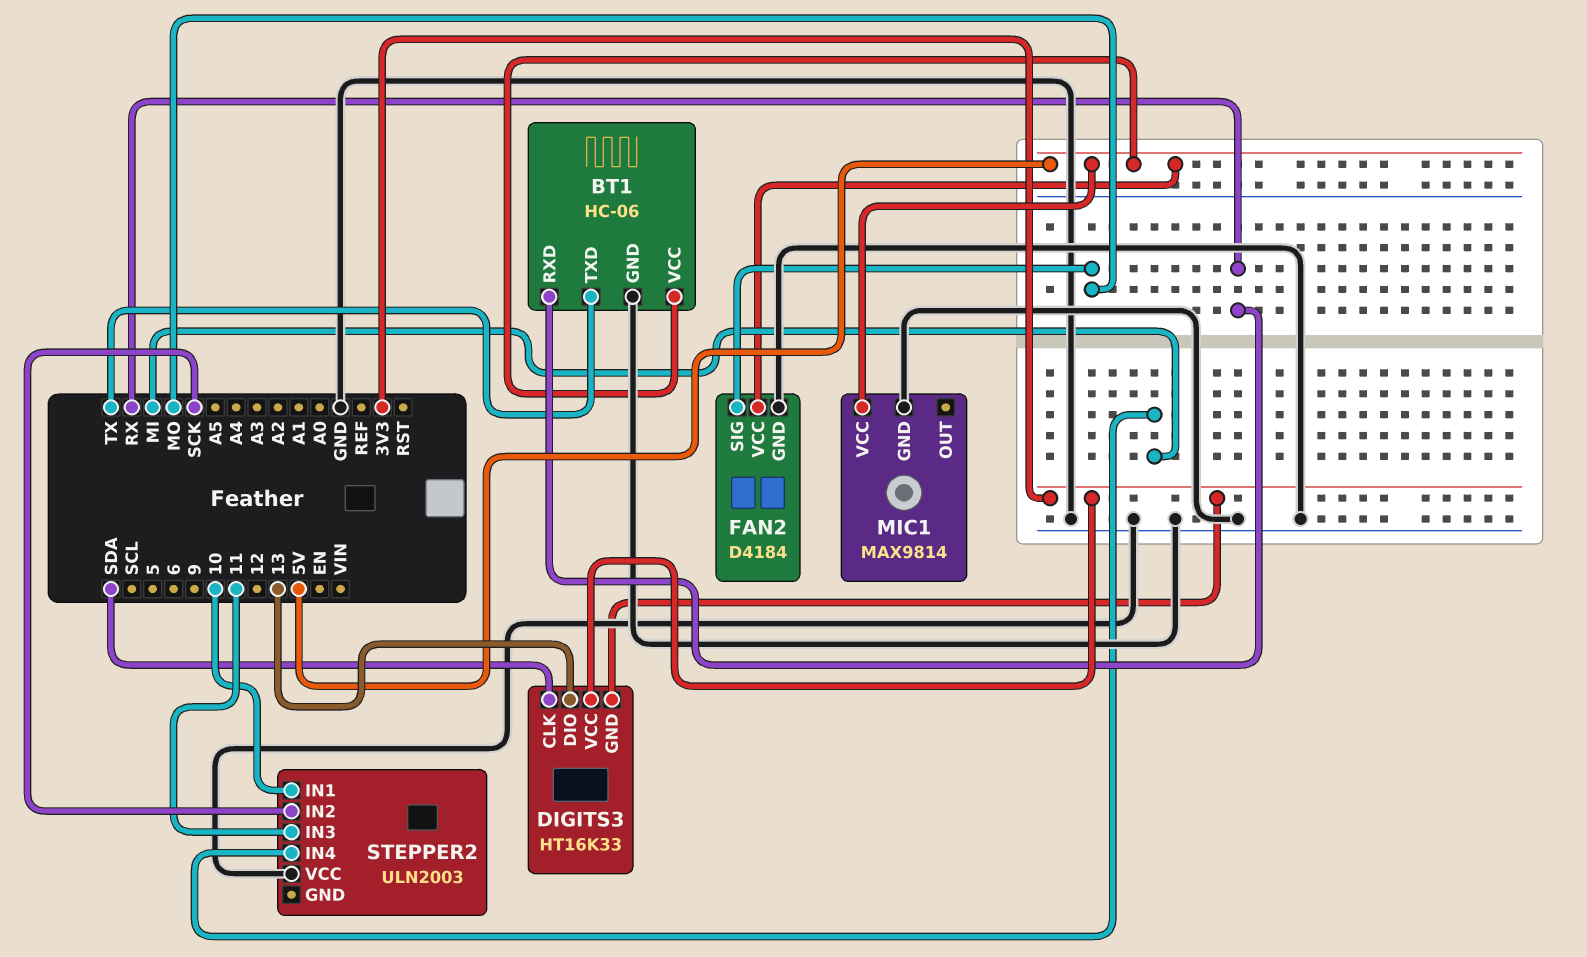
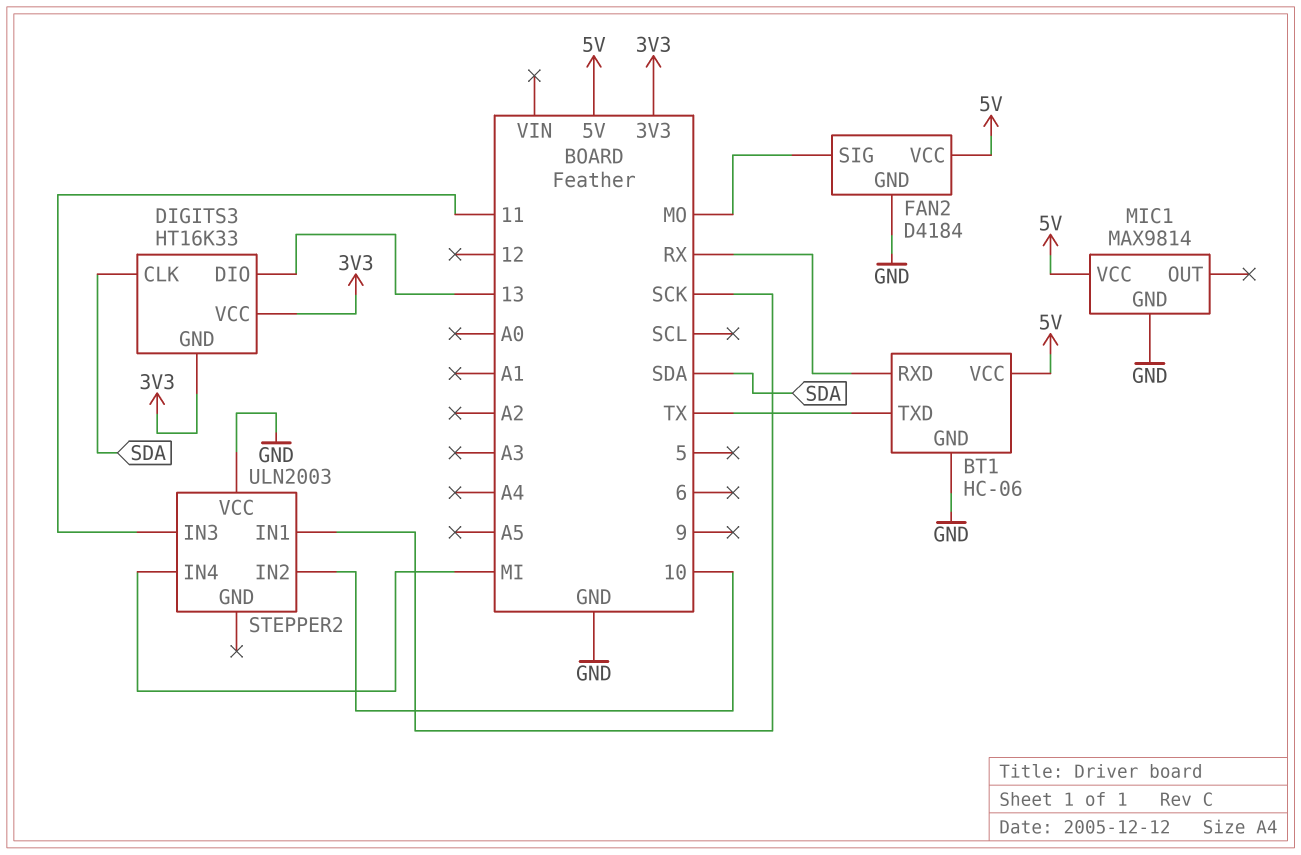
STEPPER2 pin IN1: 10 -> SCK
STEPPER2 pin IN2: SCK -> 10

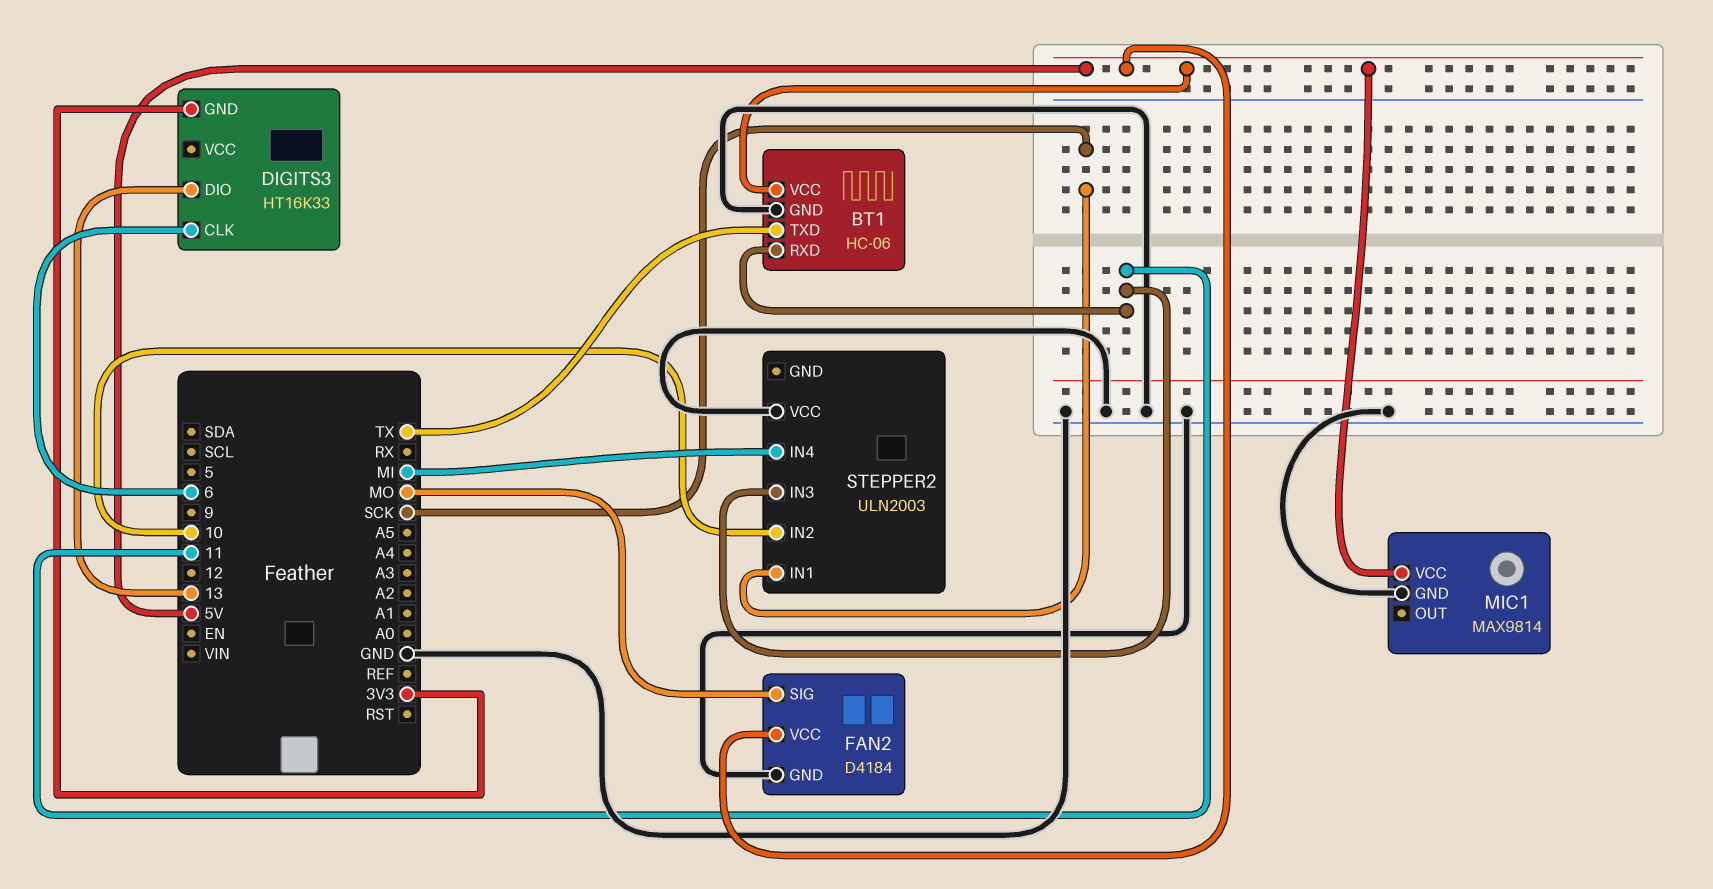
BT1 pin RXD: RX -> 11
DIGITS3 pin CLK: SDA -> 6
DIGITS3 pin VCC: 3V3 -> none

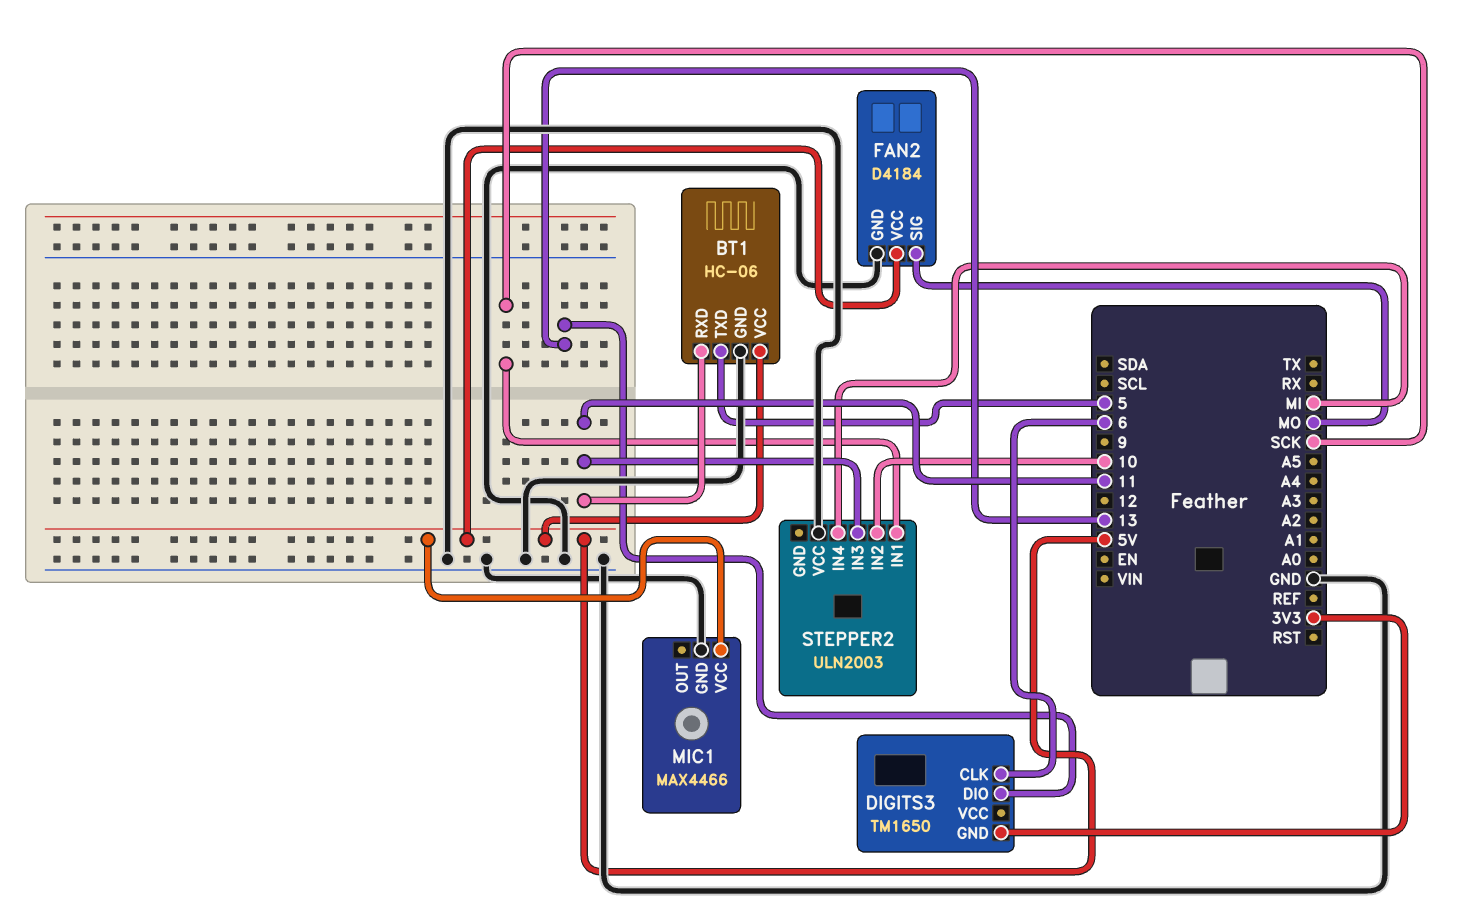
BT1 pin TXD: TX -> 5
DIGITS3: HT16K33 -> TM1650
MIC1: MAX9814 -> MAX4466

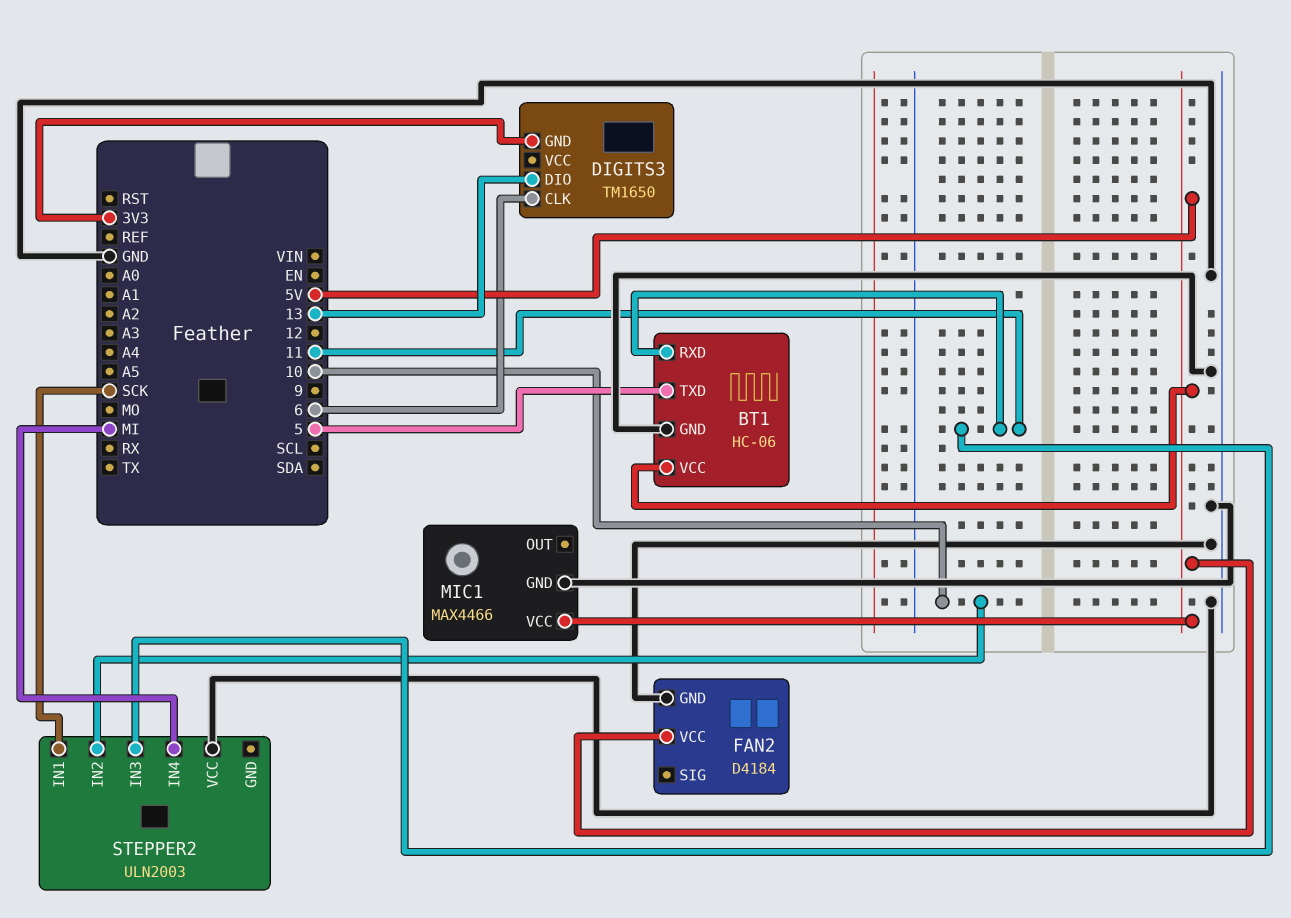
FAN2 pin SIG: MO -> none

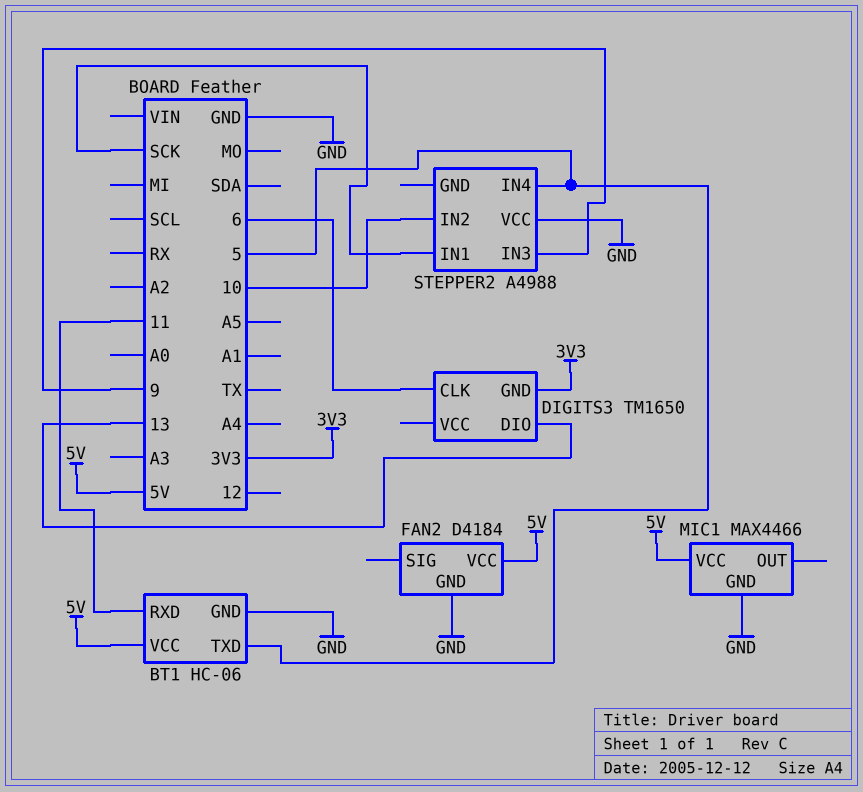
STEPPER2: ULN2003 -> A4988
STEPPER2 pin IN3: 11 -> 9
STEPPER2 pin IN4: MI -> 5

